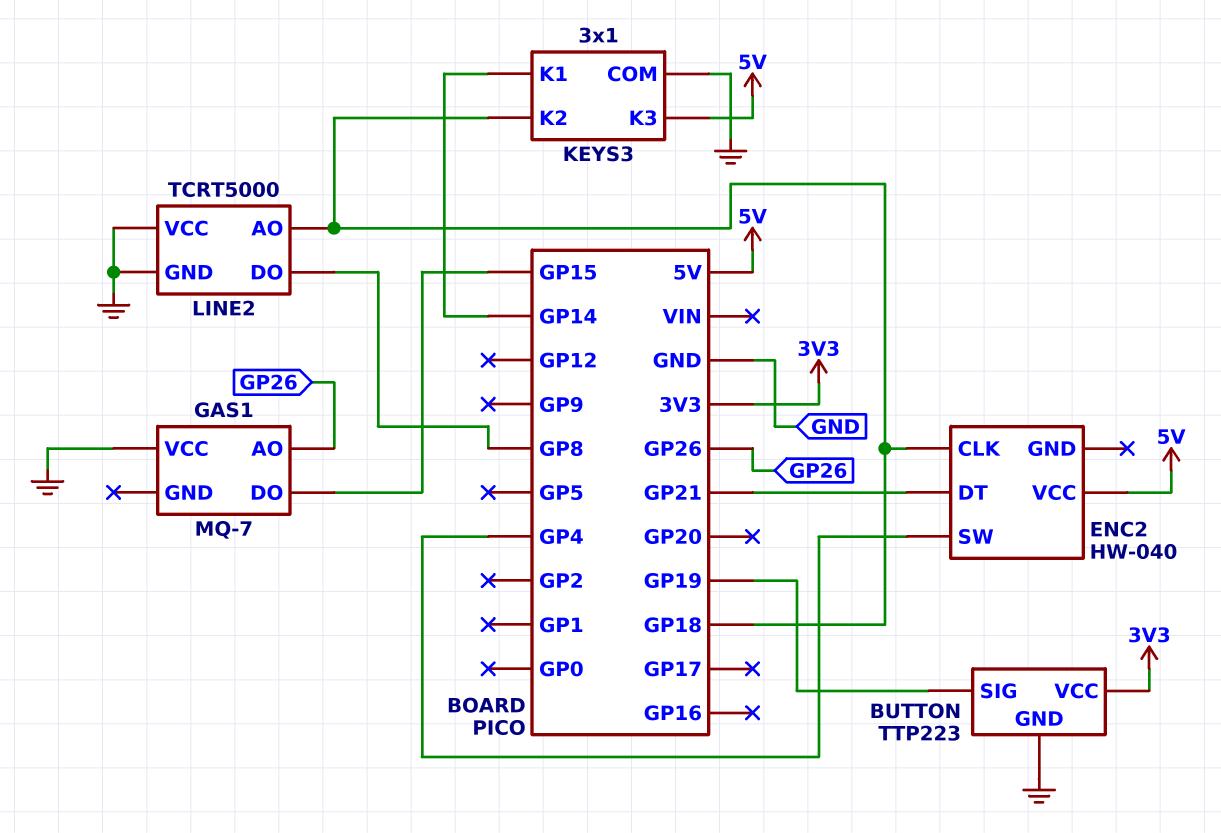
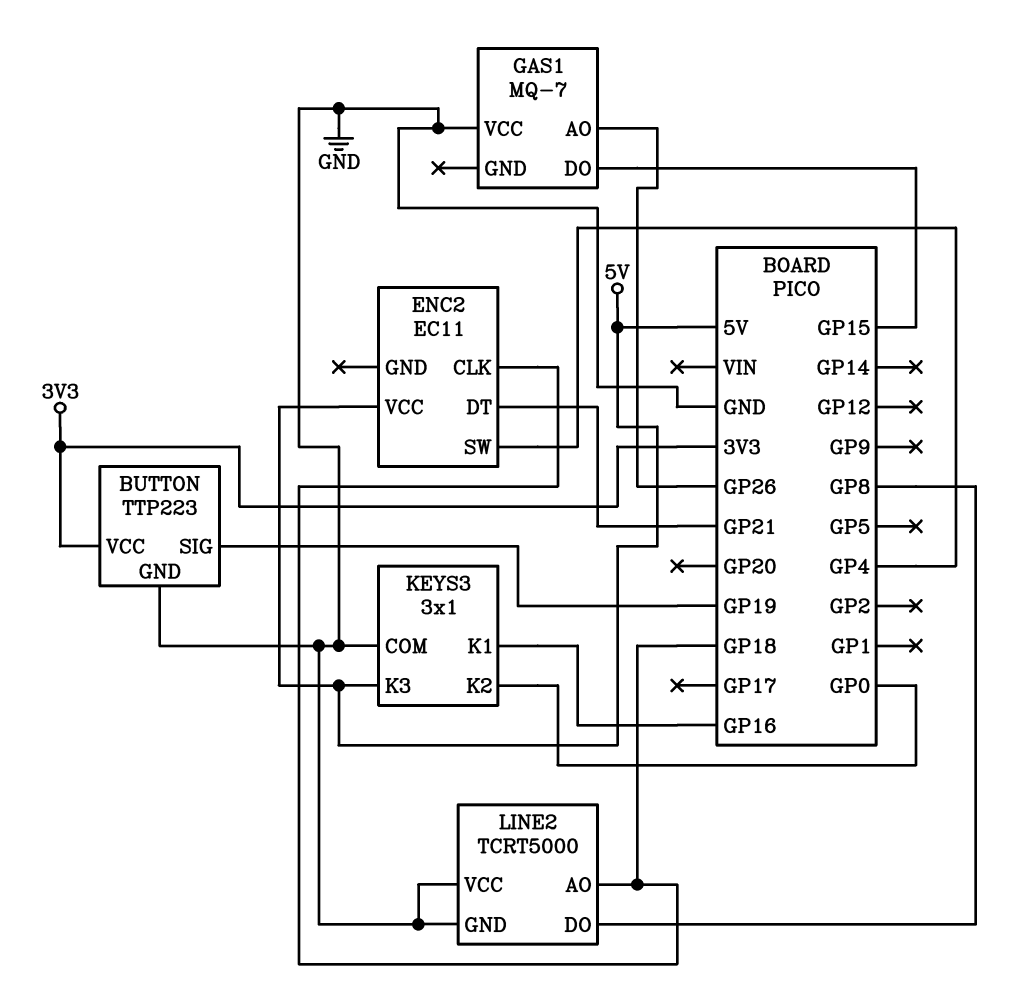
ENC2: HW-040 -> EC11
KEYS3 pin K1: GP14 -> GP16
KEYS3 pin K2: GP18 -> GP0

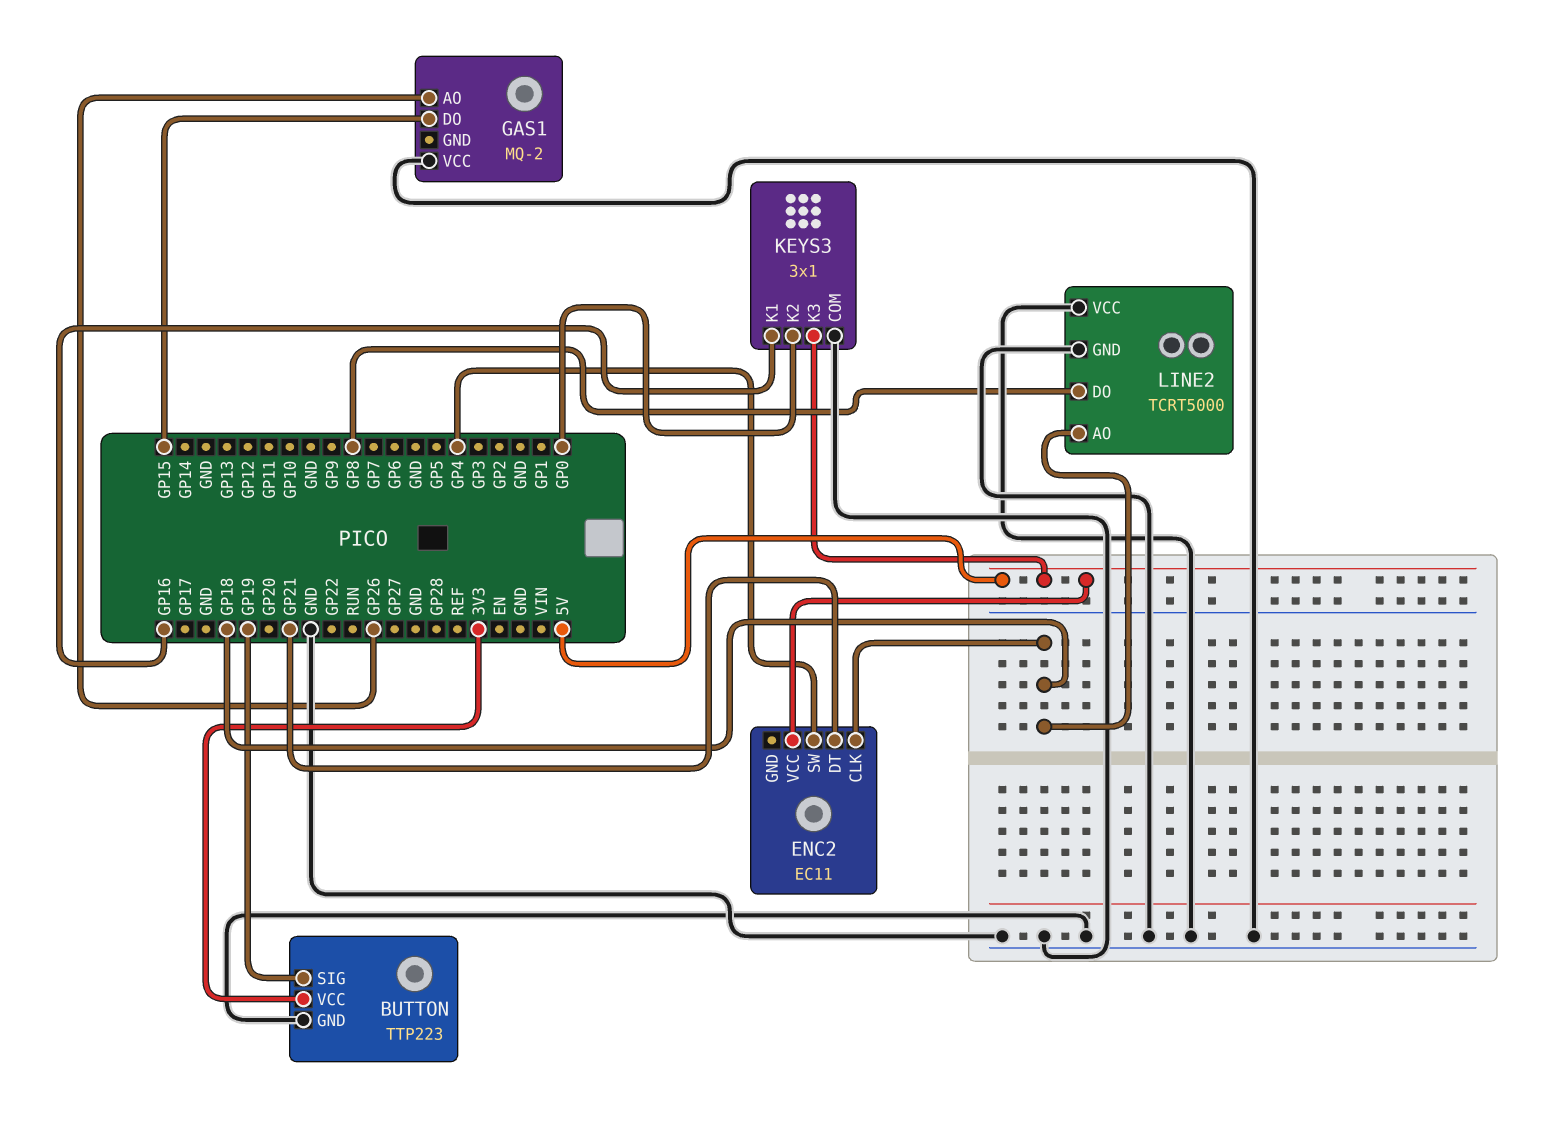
GAS1: MQ-7 -> MQ-2

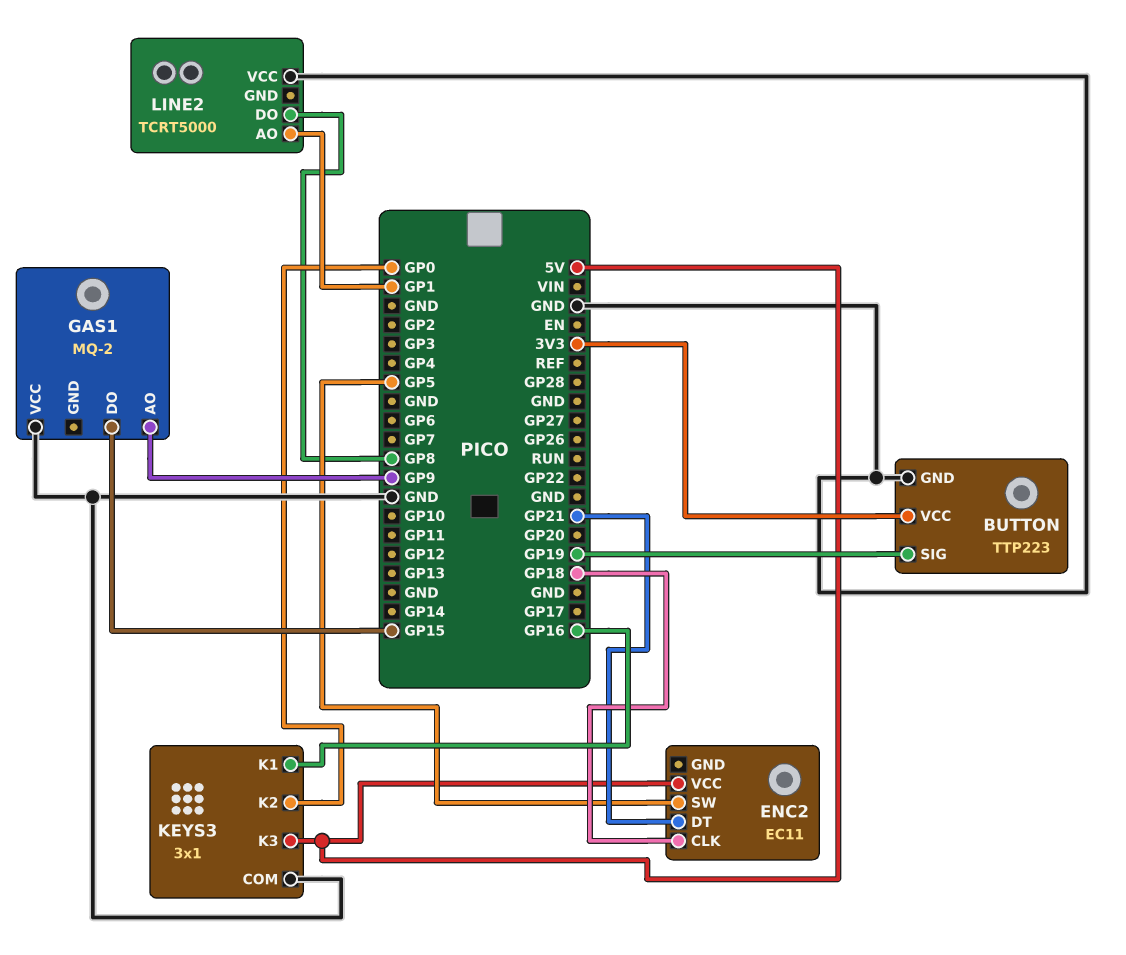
ENC2 pin SW: GP4 -> GP5
GAS1 pin AO: GP26 -> GP9
LINE2 pin AO: GP18 -> GP1
LINE2 pin GND: GND -> none

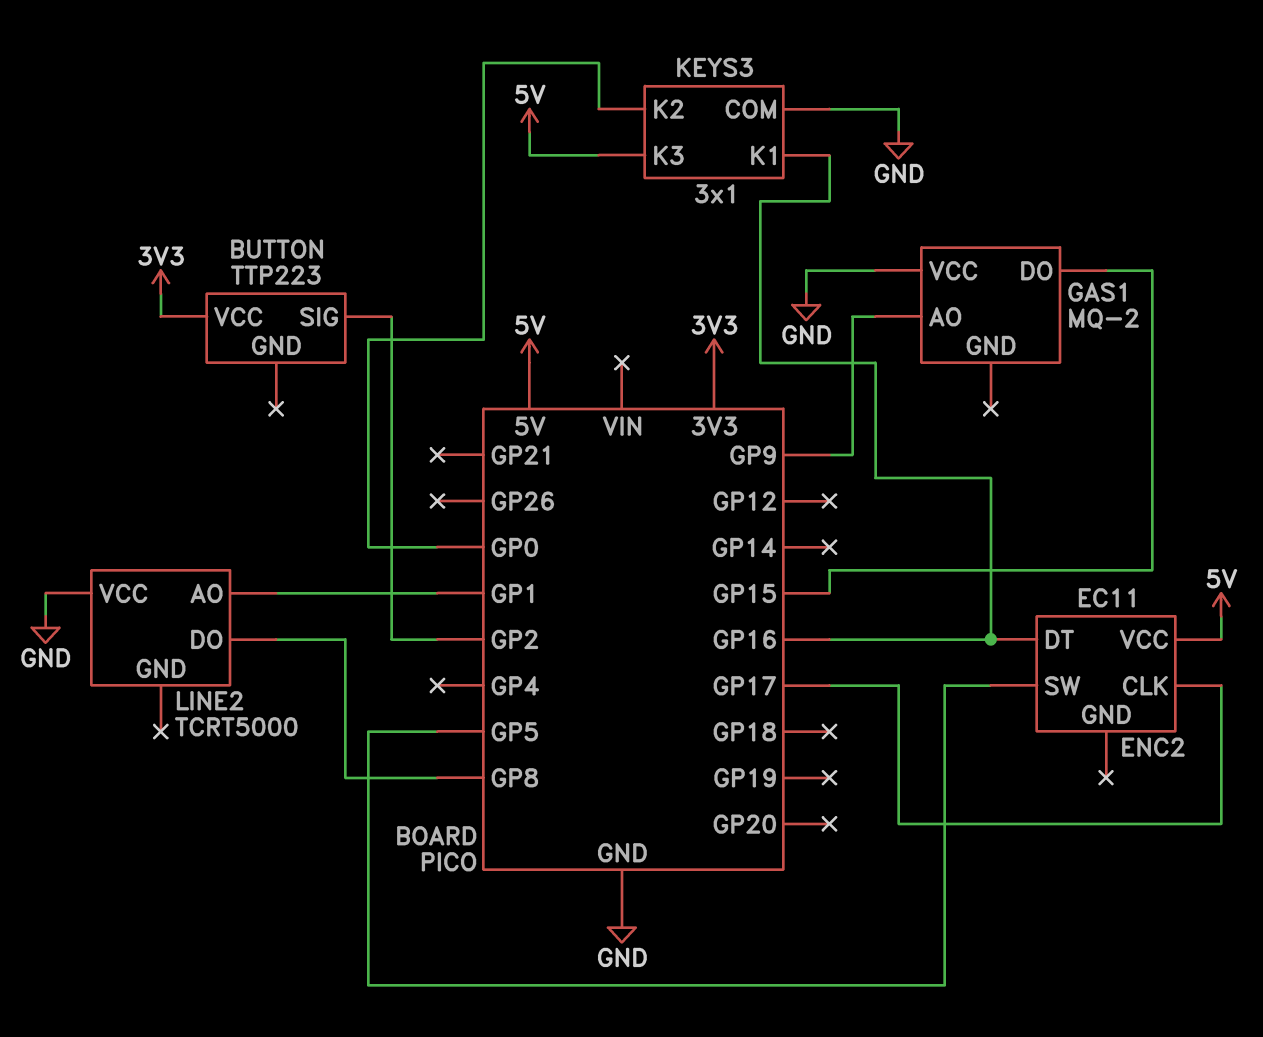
BUTTON pin GND: GND -> none
BUTTON pin SIG: GP19 -> GP2
ENC2 pin CLK: GP18 -> GP17
ENC2 pin DT: GP21 -> GP16

